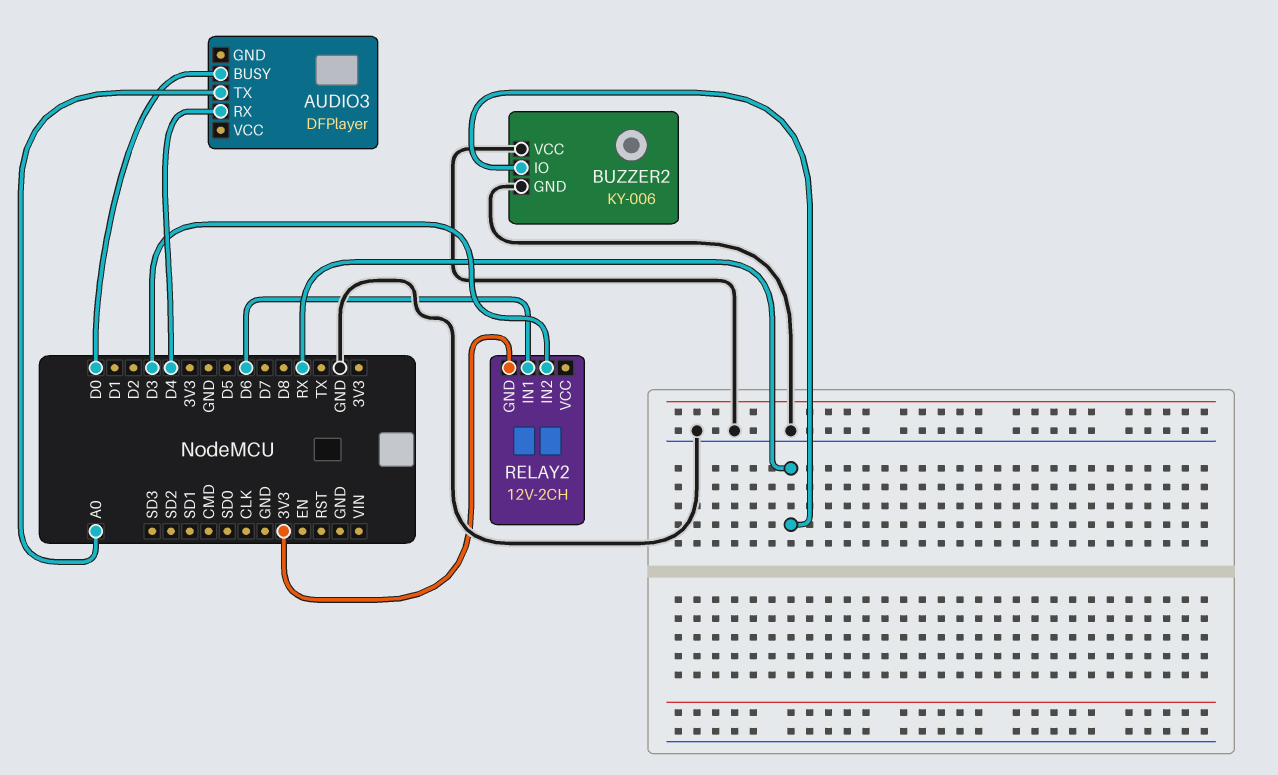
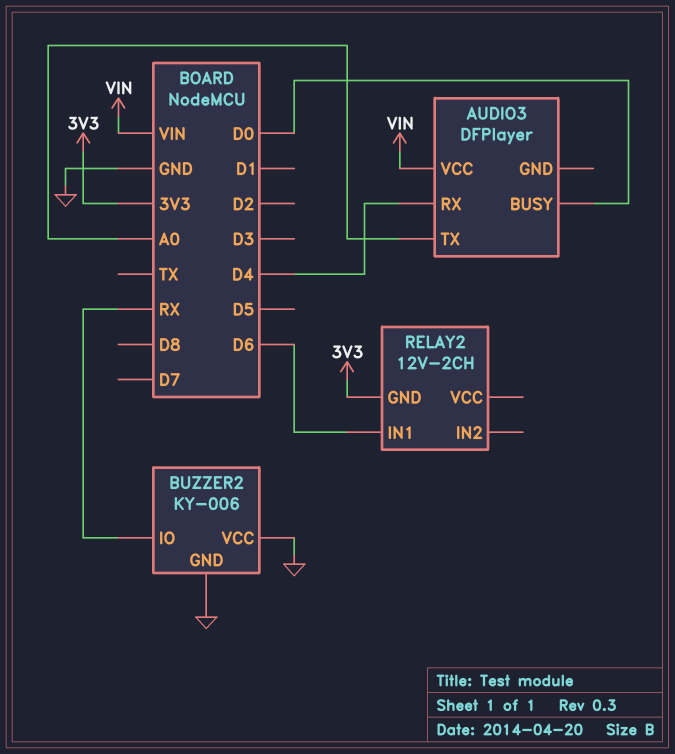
AUDIO3 pin VCC: none -> VIN
RELAY2 pin IN2: D3 -> none

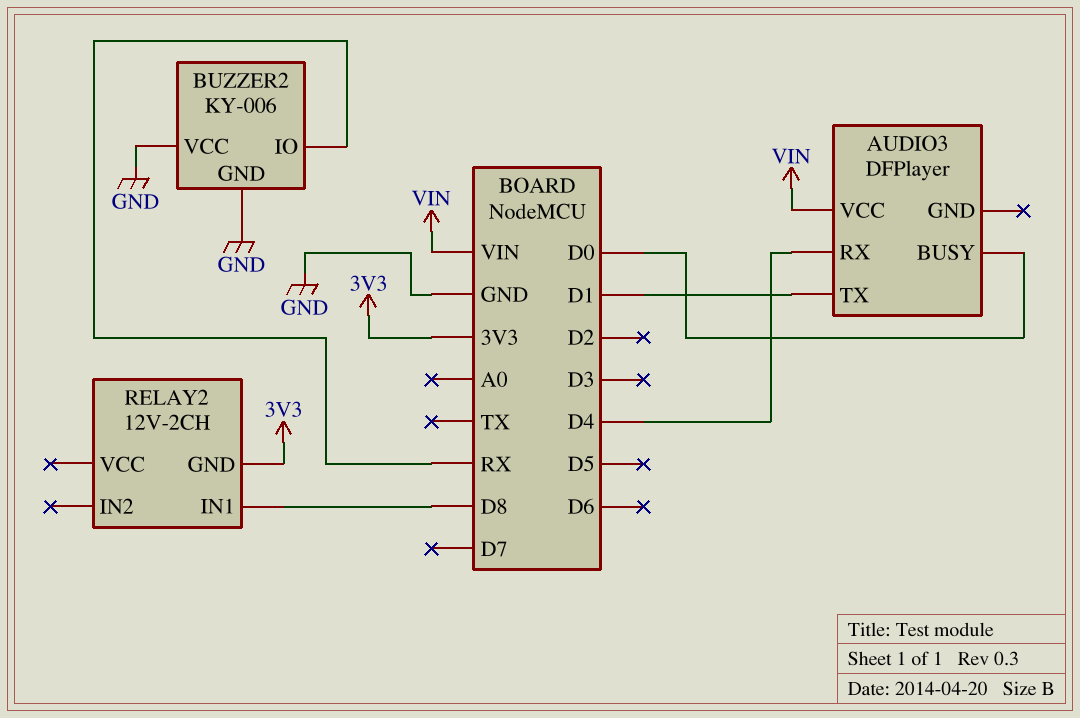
AUDIO3 pin TX: A0 -> D1
RELAY2 pin IN1: D6 -> D8

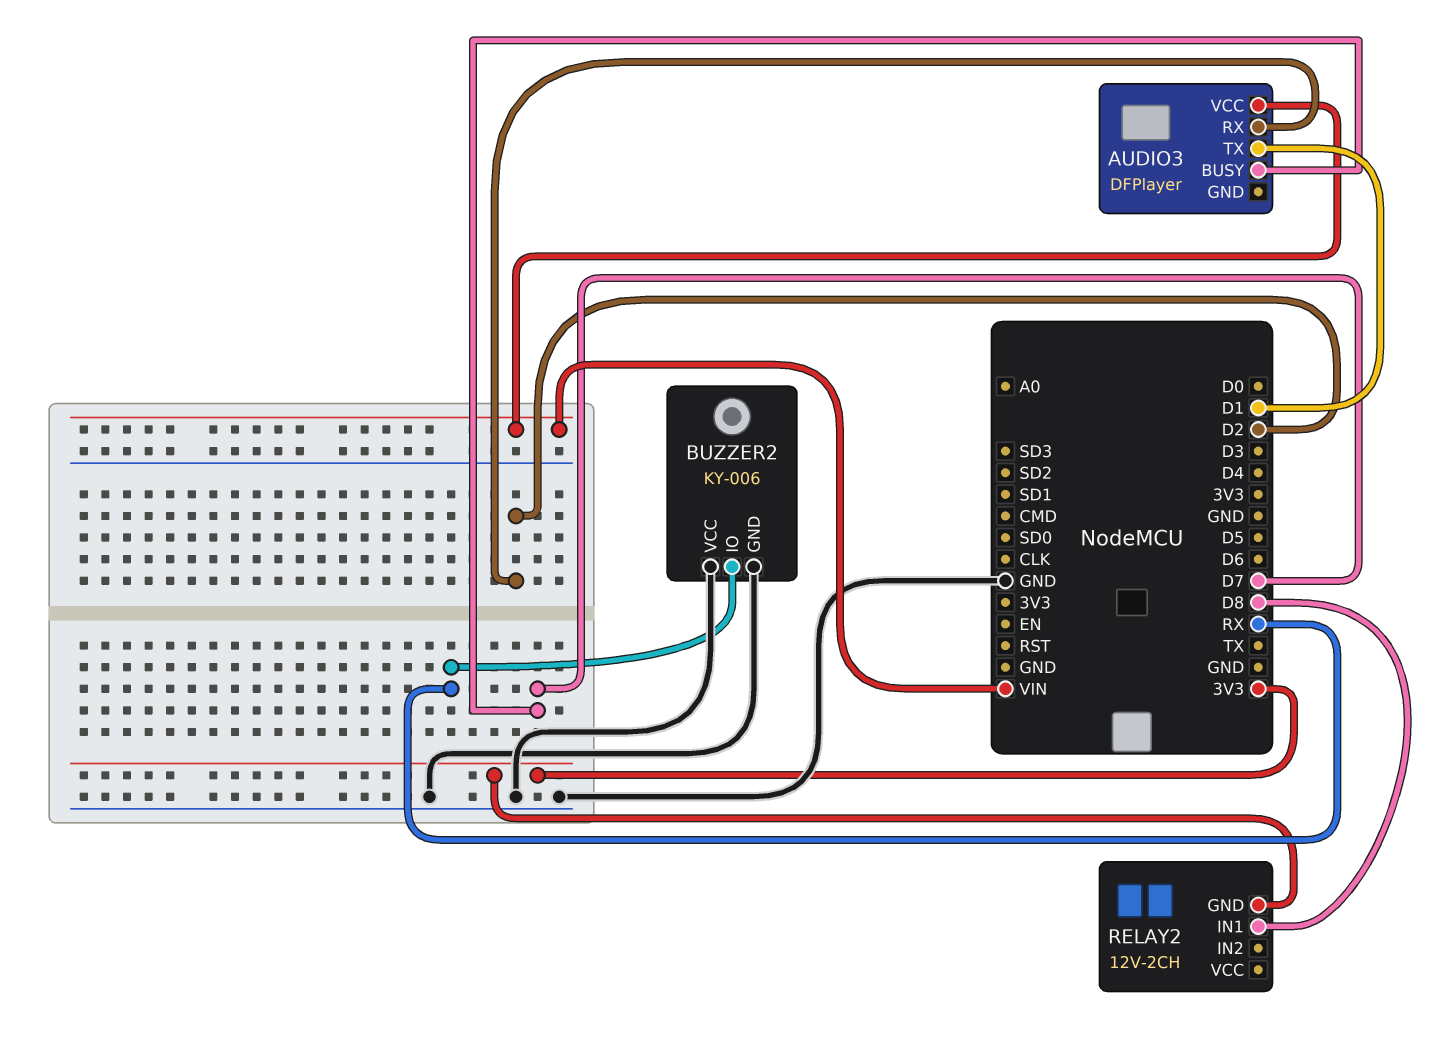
AUDIO3 pin BUSY: D0 -> D7
AUDIO3 pin RX: D4 -> D2

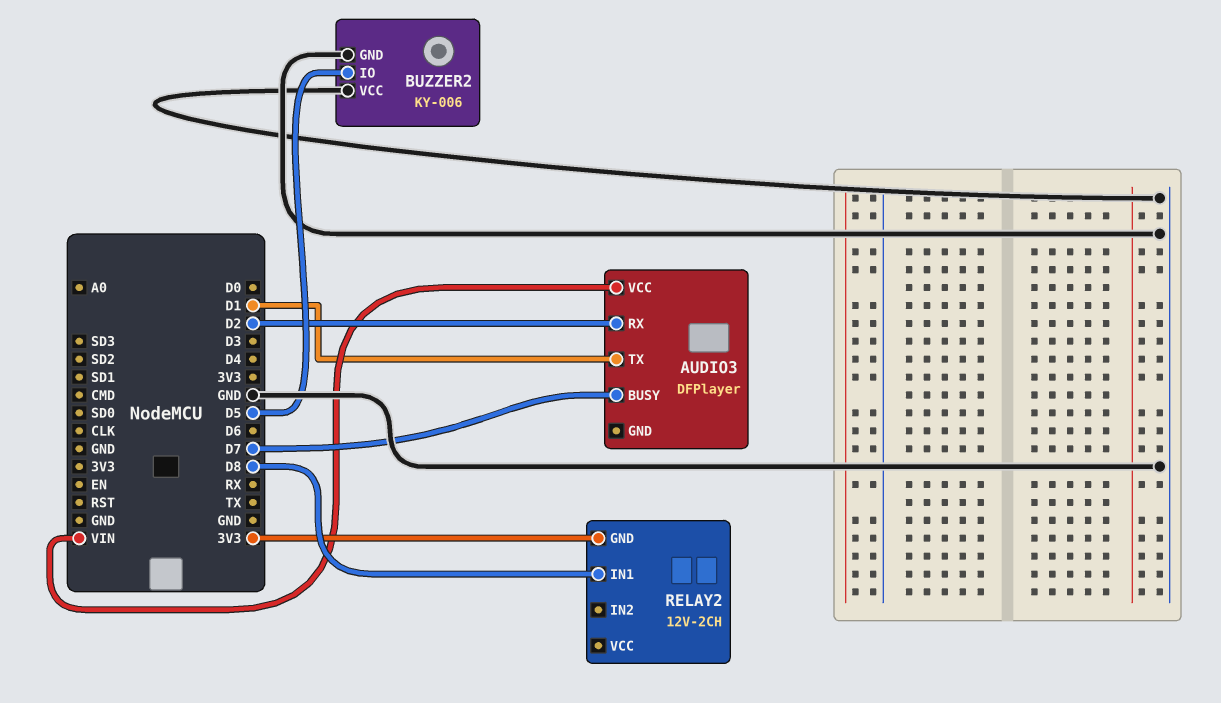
BUZZER2 pin IO: RX -> D5

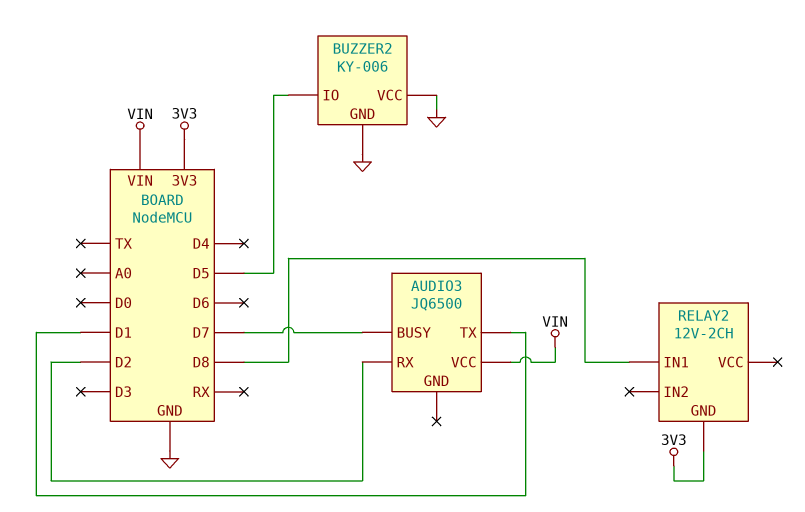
AUDIO3: DFPlayer -> JQ6500

